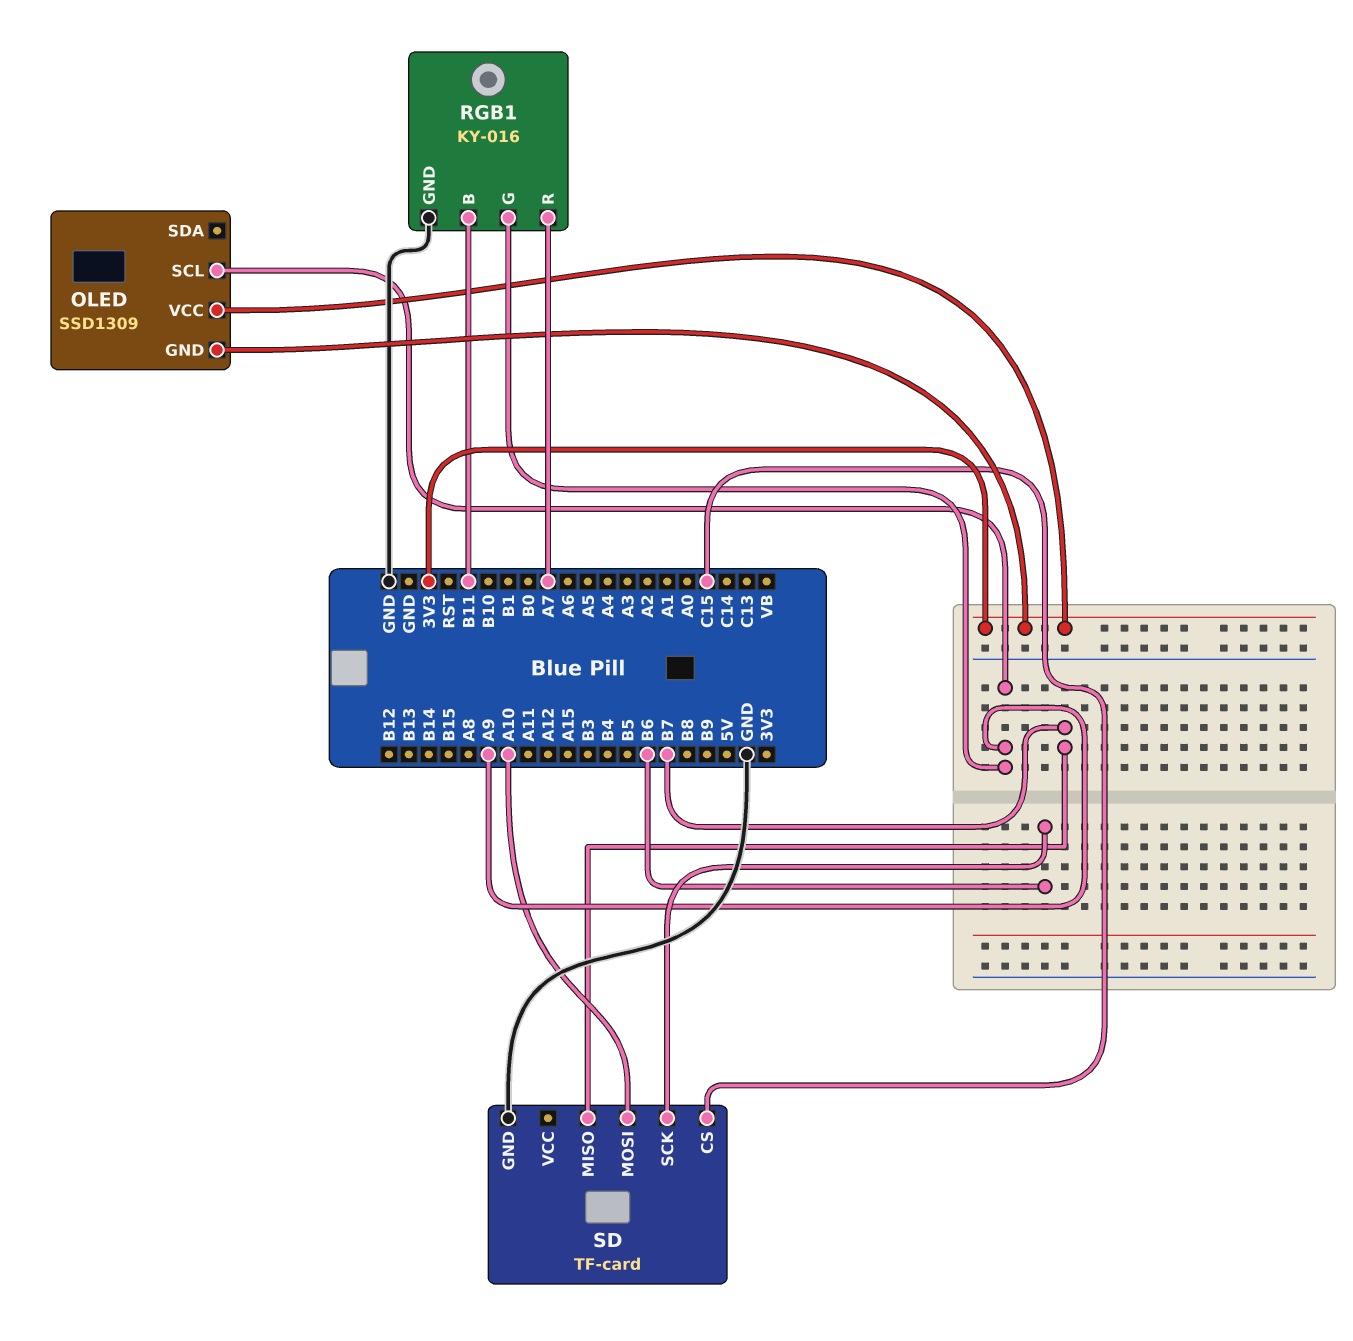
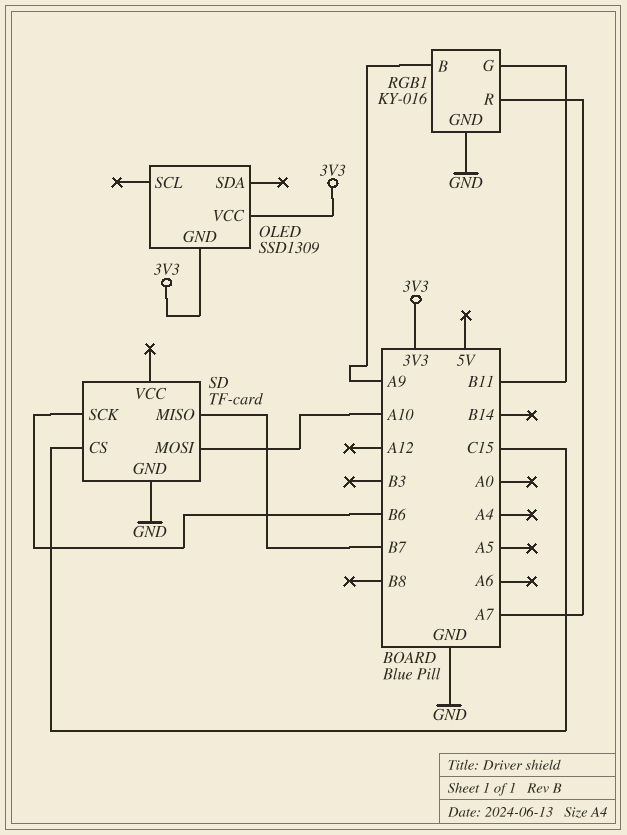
OLED pin SCL: A9 -> none
RGB1 pin B: B11 -> A9
RGB1 pin G: A9 -> B11

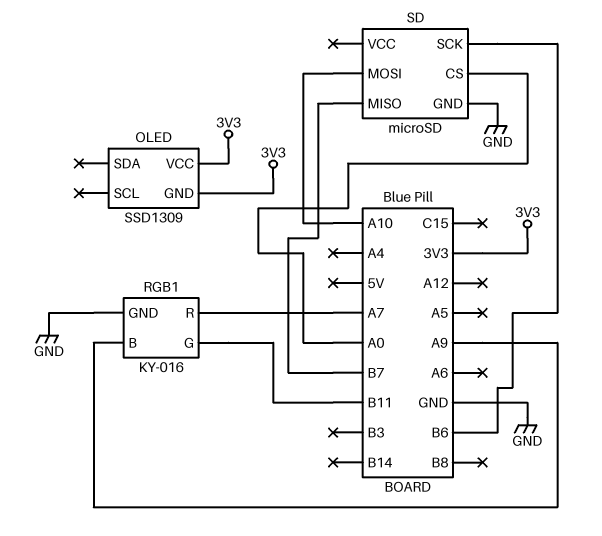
SD: TF-card -> microSD
SD pin CS: C15 -> A0

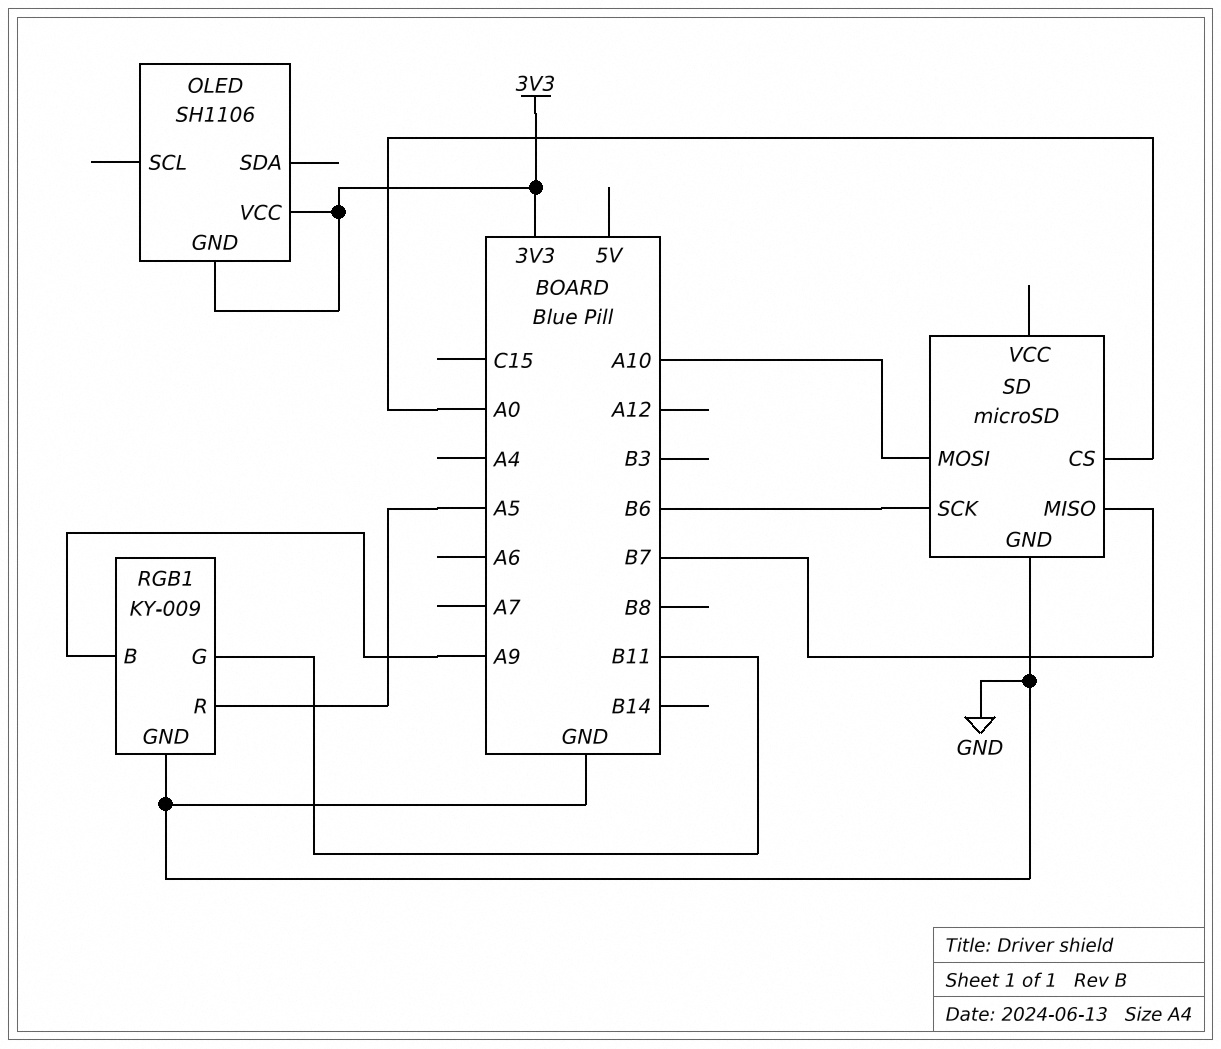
OLED: SSD1309 -> SH1106
RGB1: KY-016 -> KY-009
RGB1 pin R: A7 -> A5

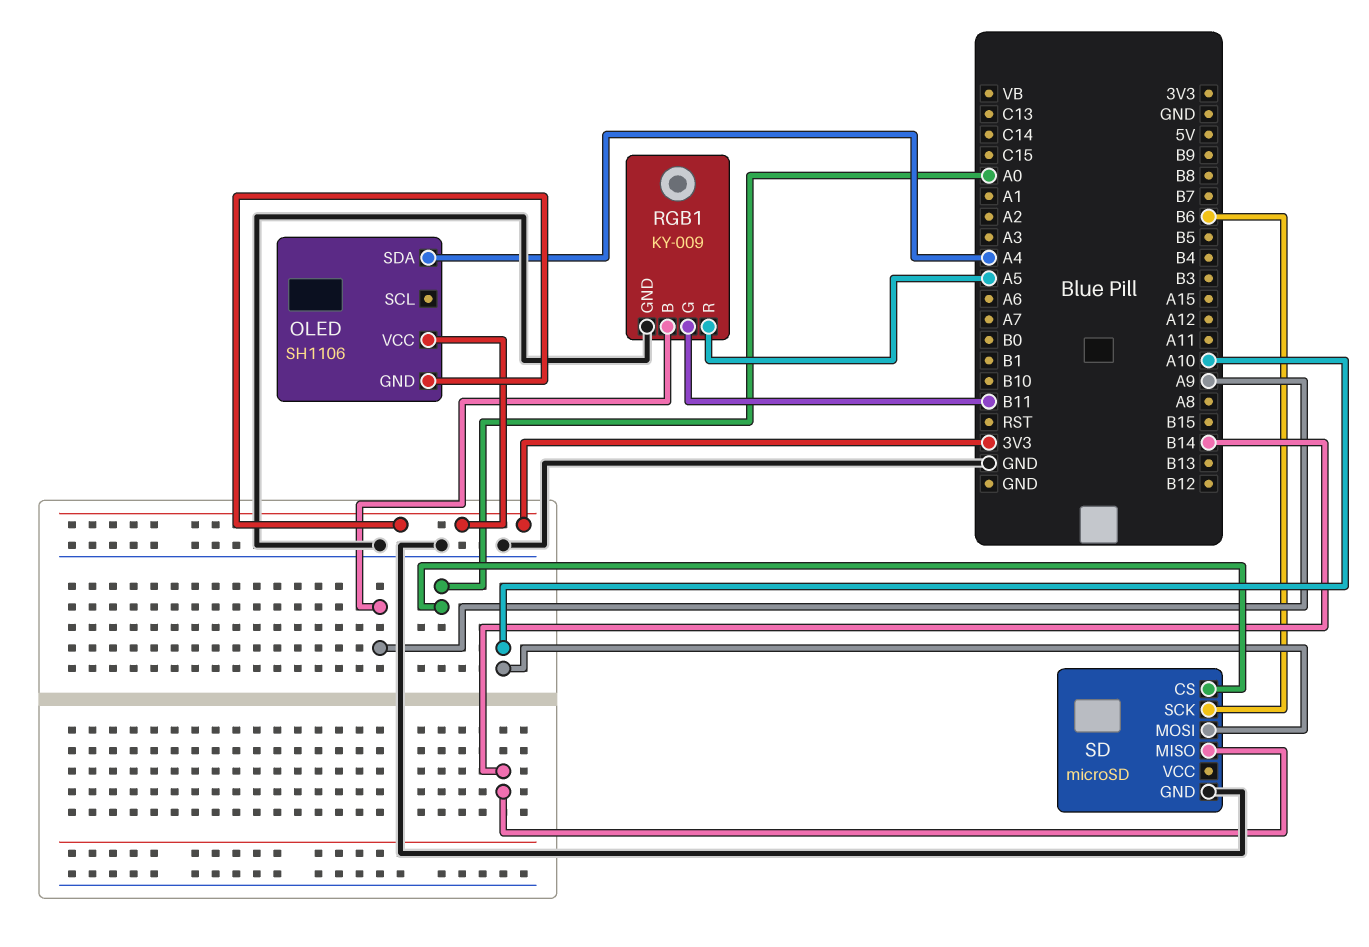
OLED pin SDA: none -> A4
SD pin MISO: B7 -> B14

